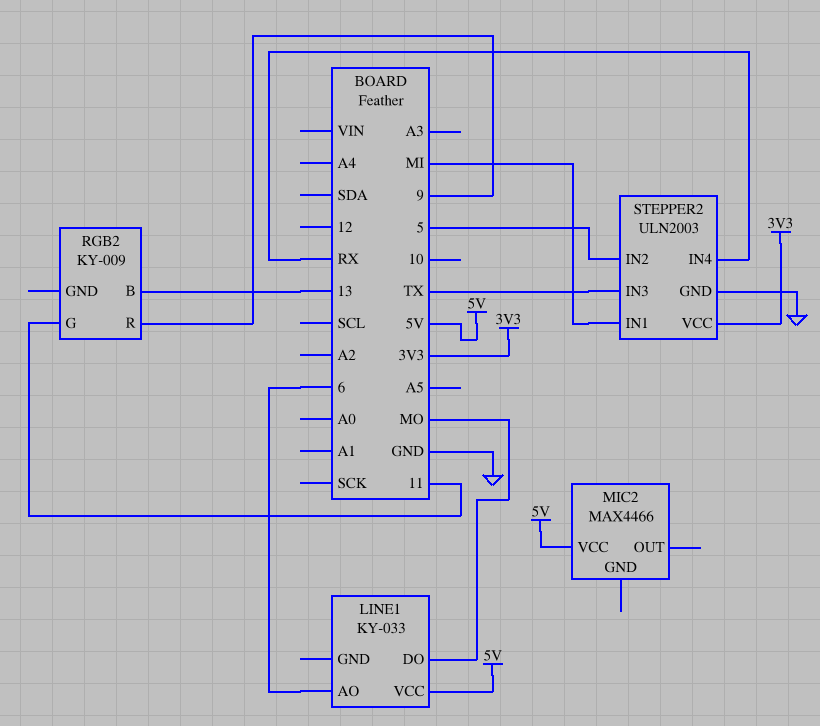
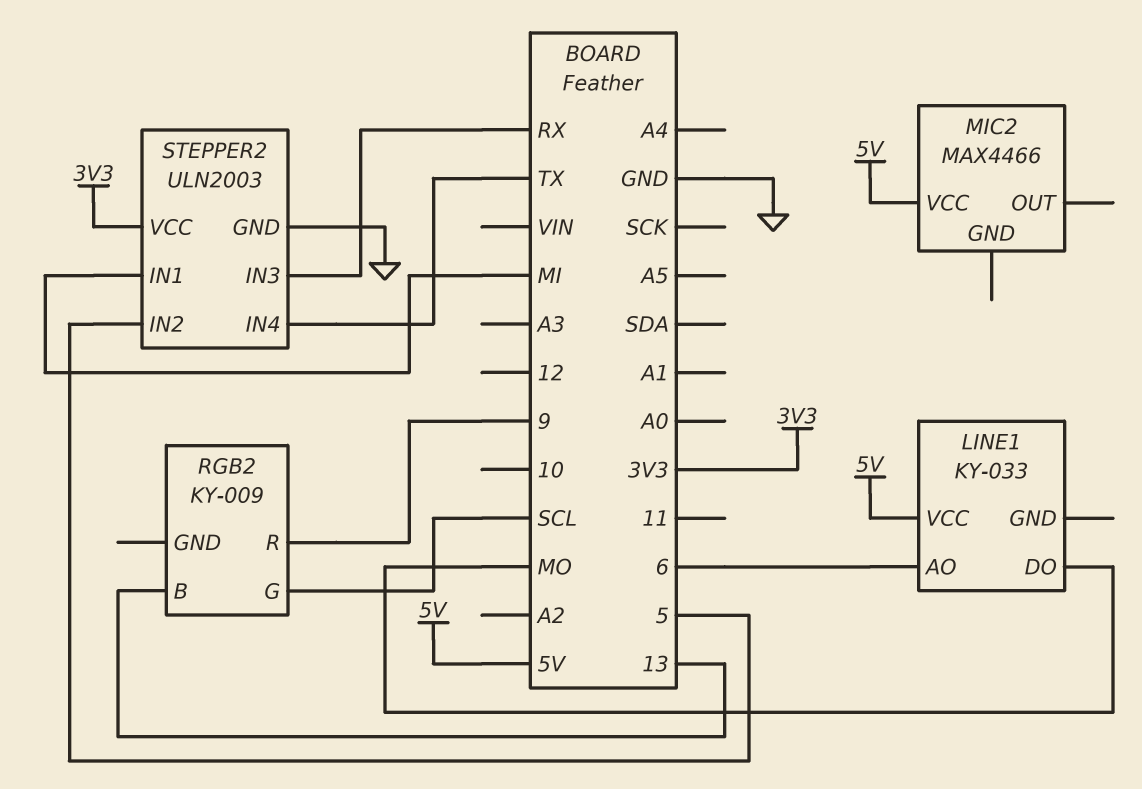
RGB2 pin G: 11 -> SCL
STEPPER2 pin IN3: TX -> RX
STEPPER2 pin IN4: RX -> TX

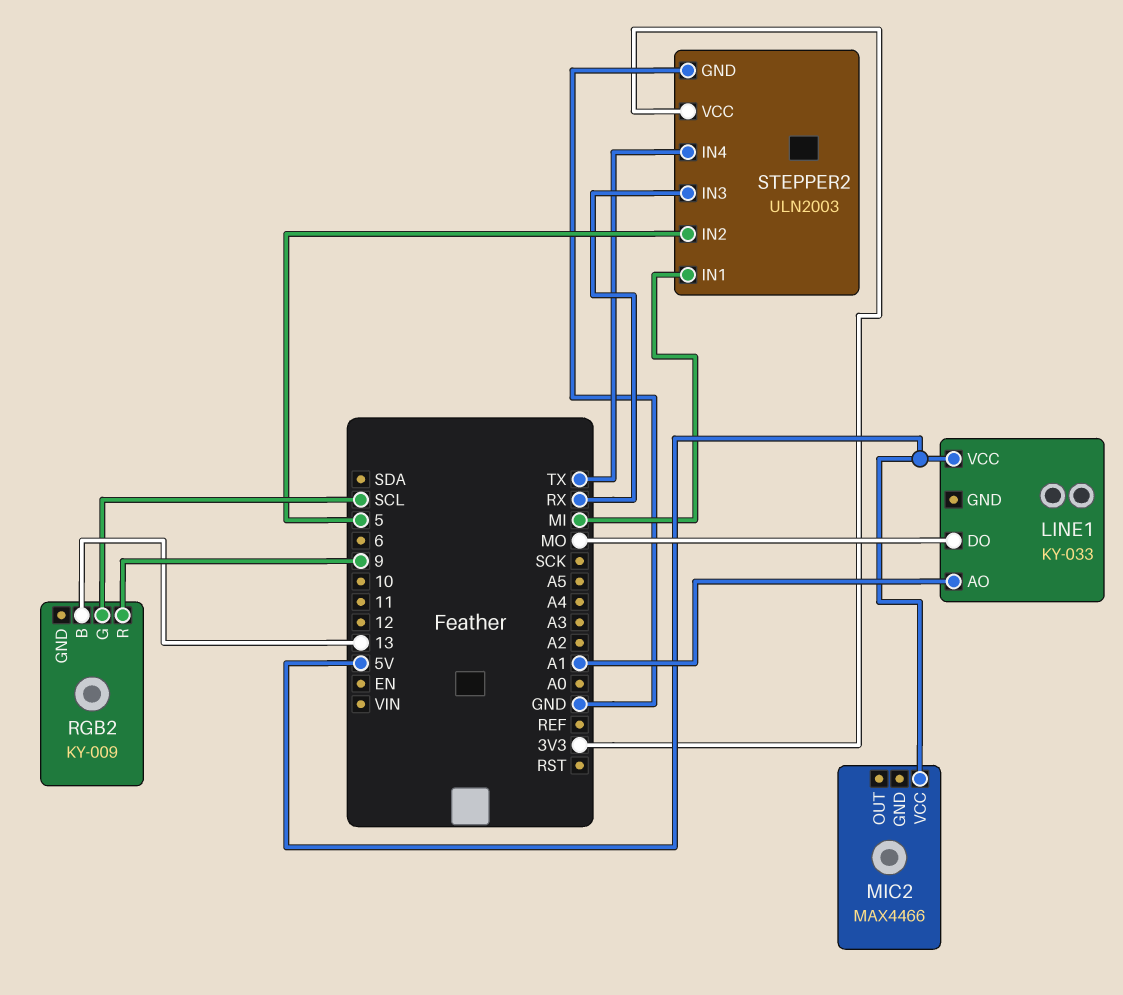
LINE1 pin AO: 6 -> A1

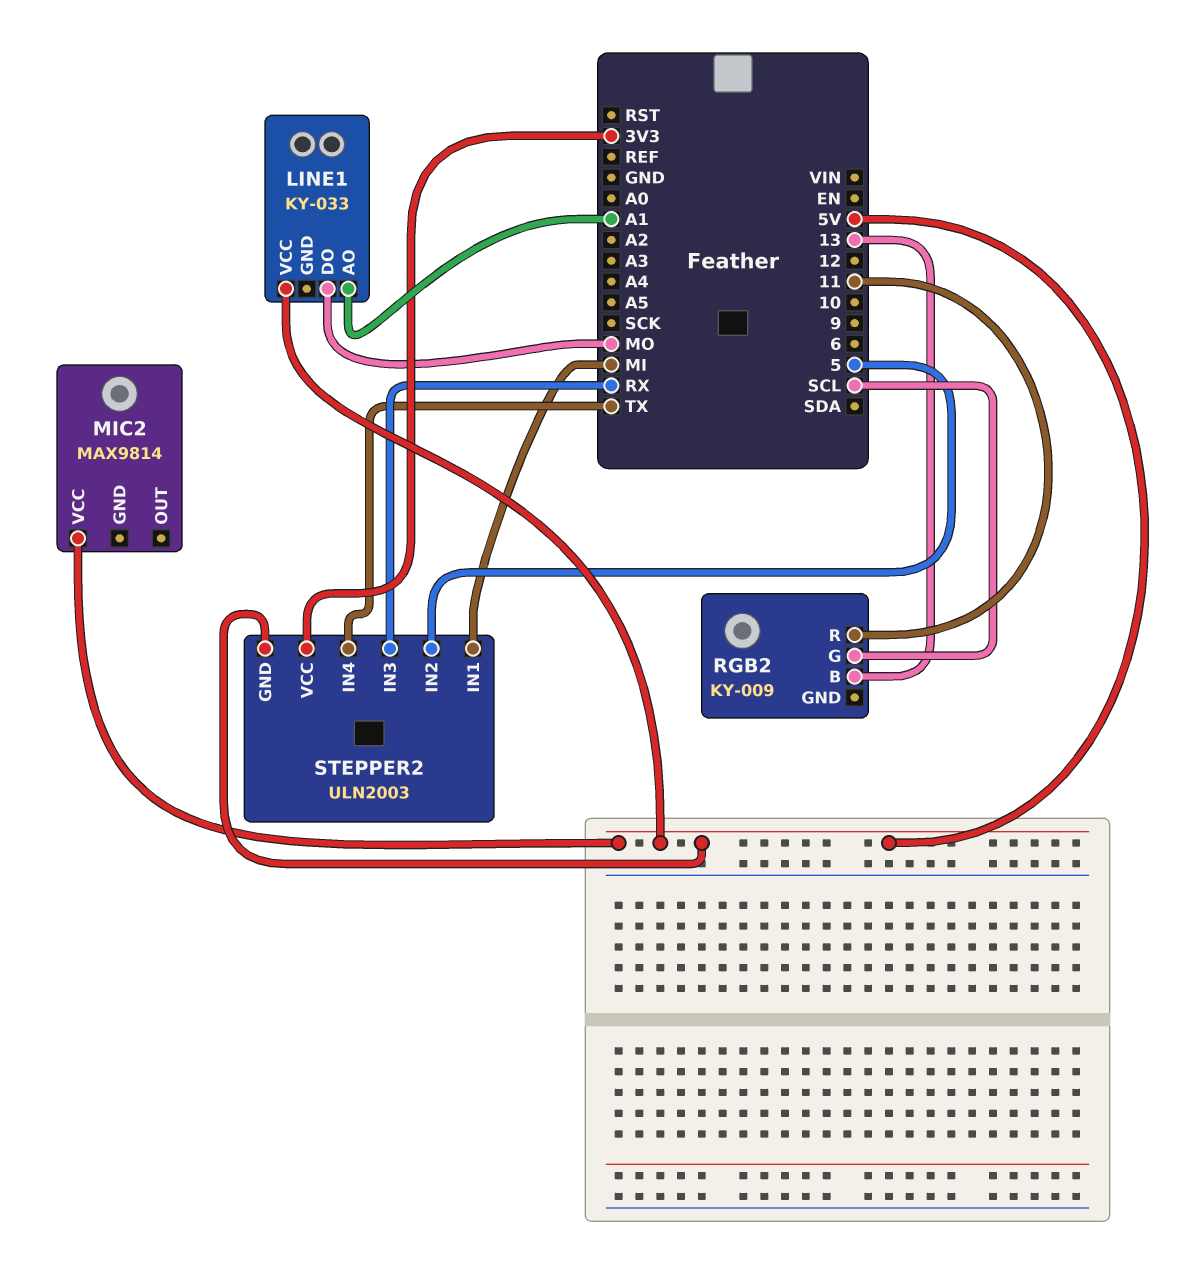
MIC2: MAX4466 -> MAX9814
RGB2 pin R: 9 -> 11
STEPPER2 pin GND: GND -> 5V

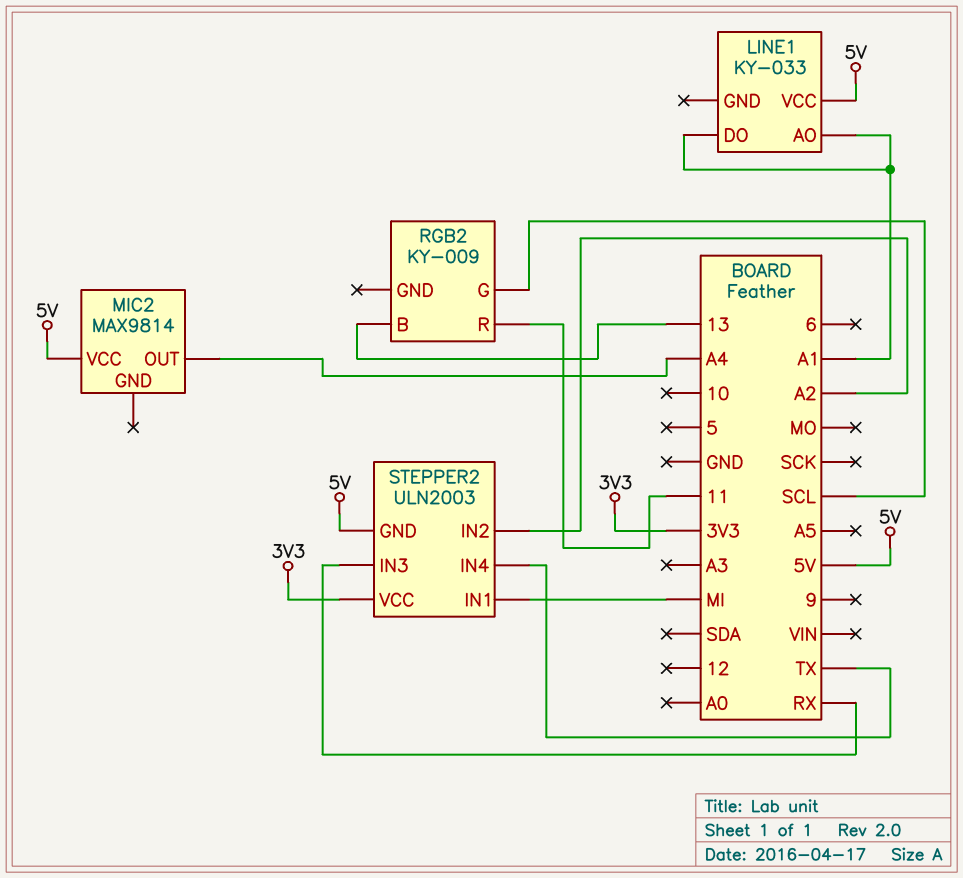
LINE1 pin DO: MO -> A1
MIC2 pin OUT: none -> A4
STEPPER2 pin IN2: 5 -> A2

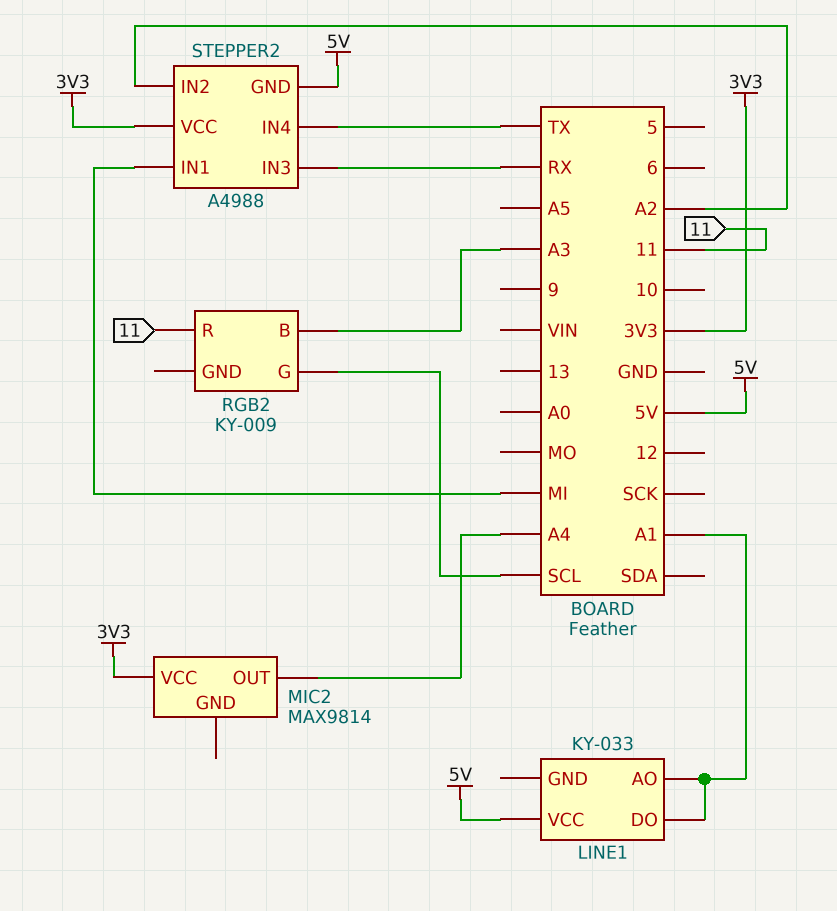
MIC2 pin VCC: 5V -> 3V3
RGB2 pin B: 13 -> A3
STEPPER2: ULN2003 -> A4988

